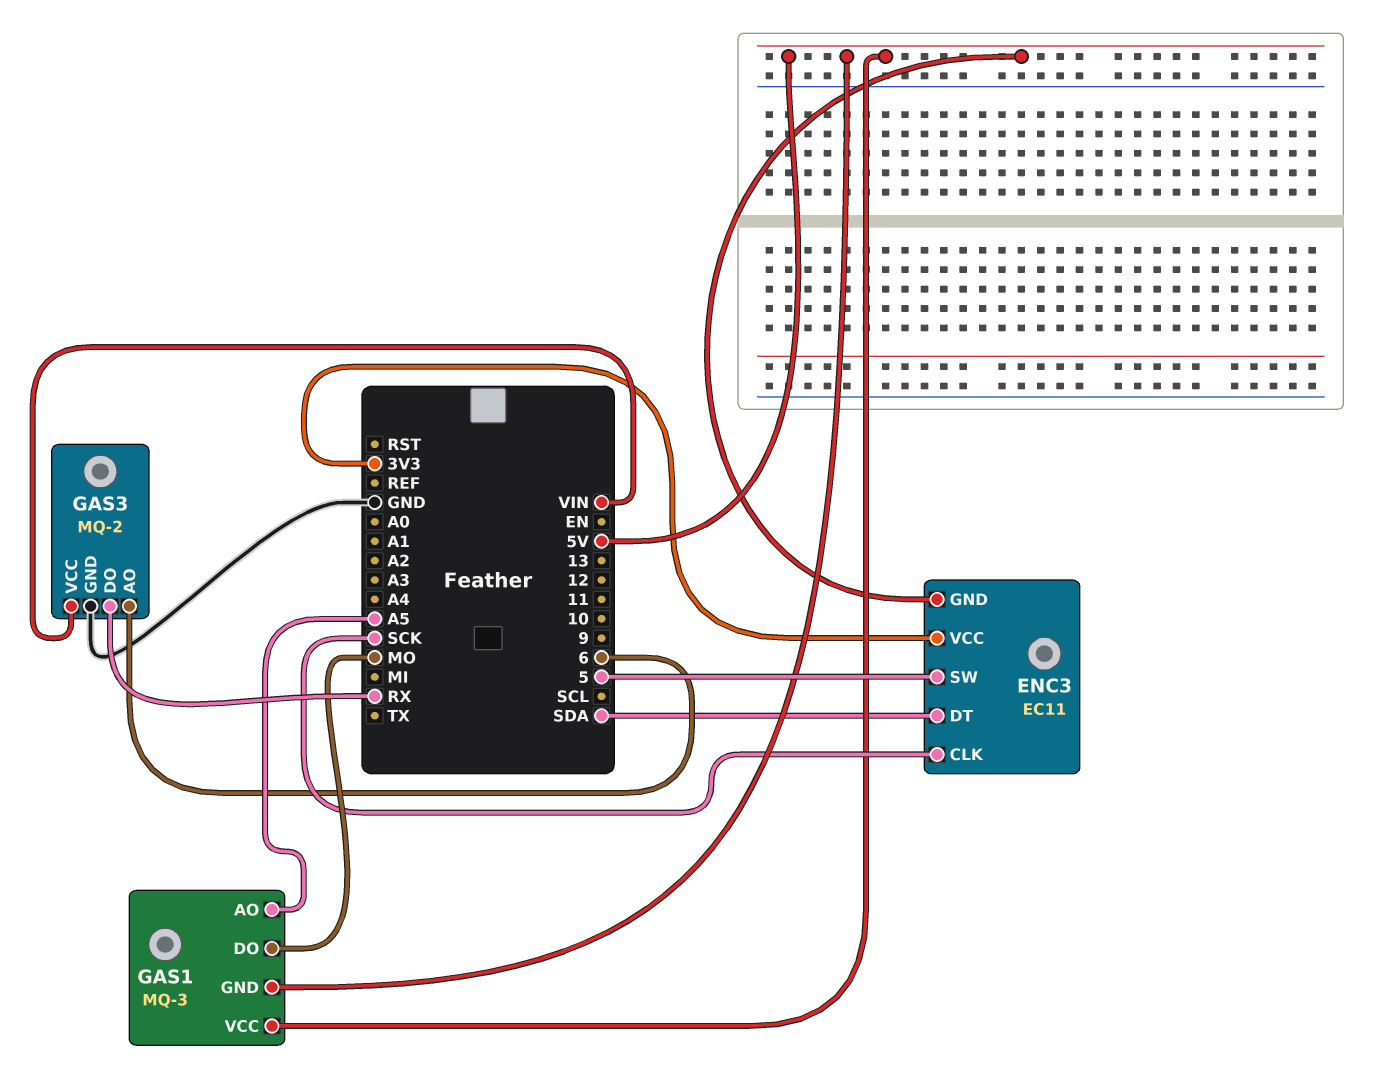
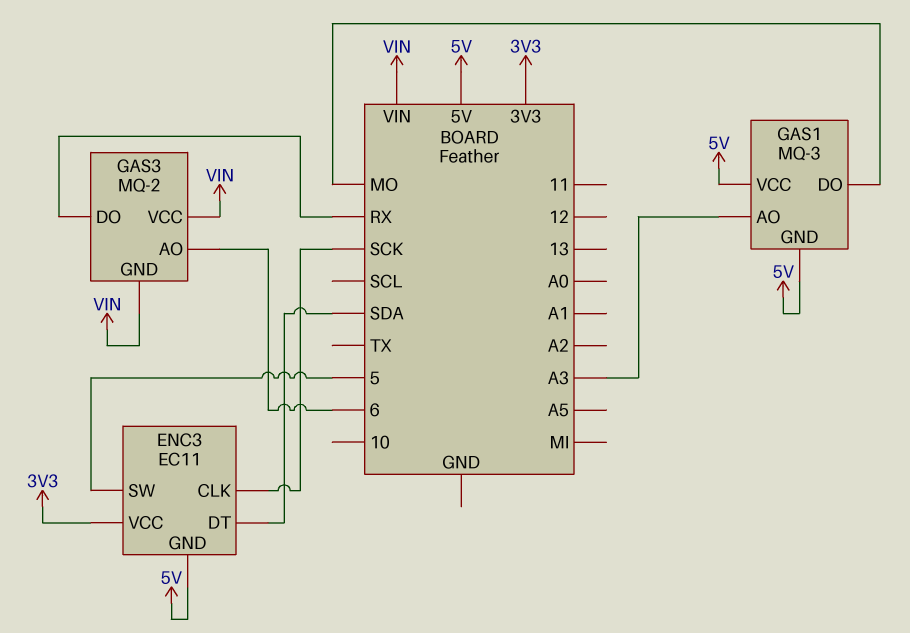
GAS1 pin AO: A5 -> A3
GAS3 pin GND: GND -> VIN

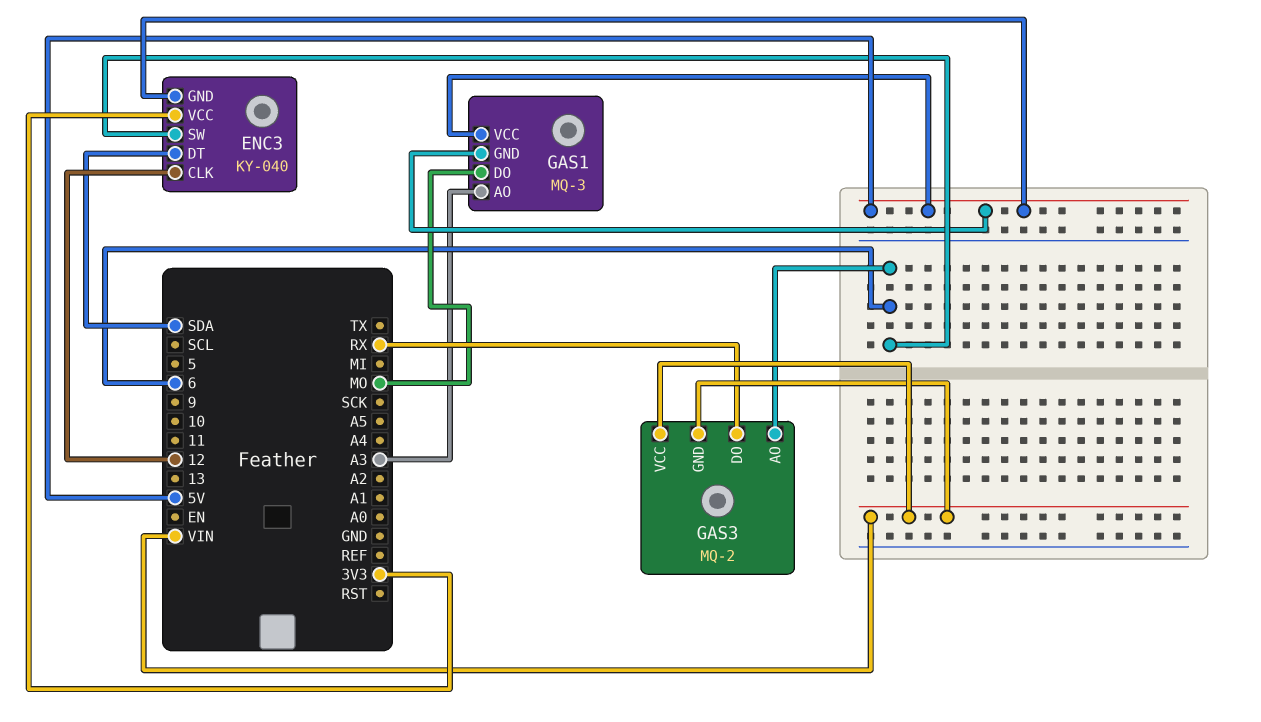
ENC3: EC11 -> KY-040
ENC3 pin CLK: SCK -> 12
ENC3 pin SW: 5 -> 6

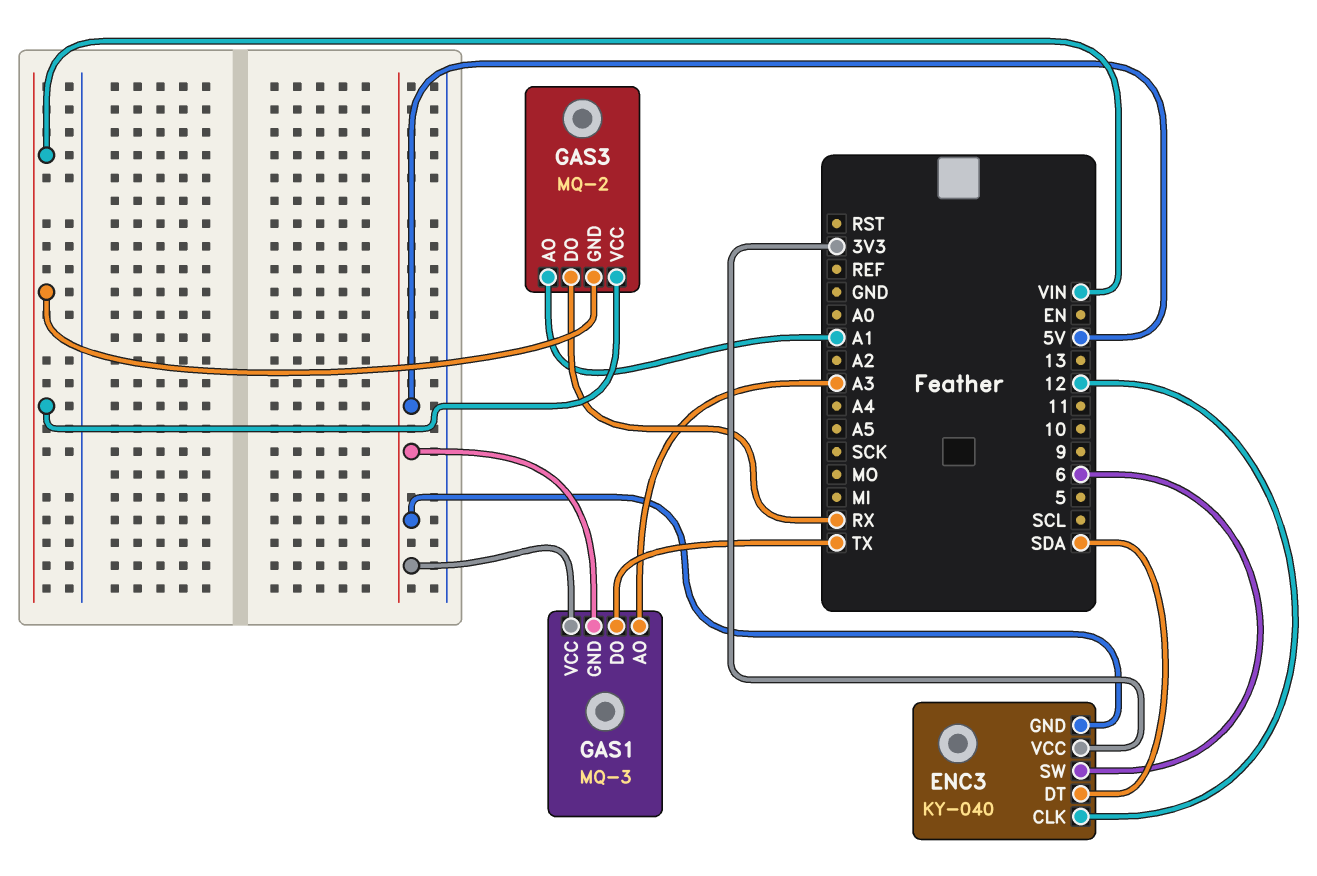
GAS1 pin DO: MO -> TX
GAS3 pin AO: 6 -> A1

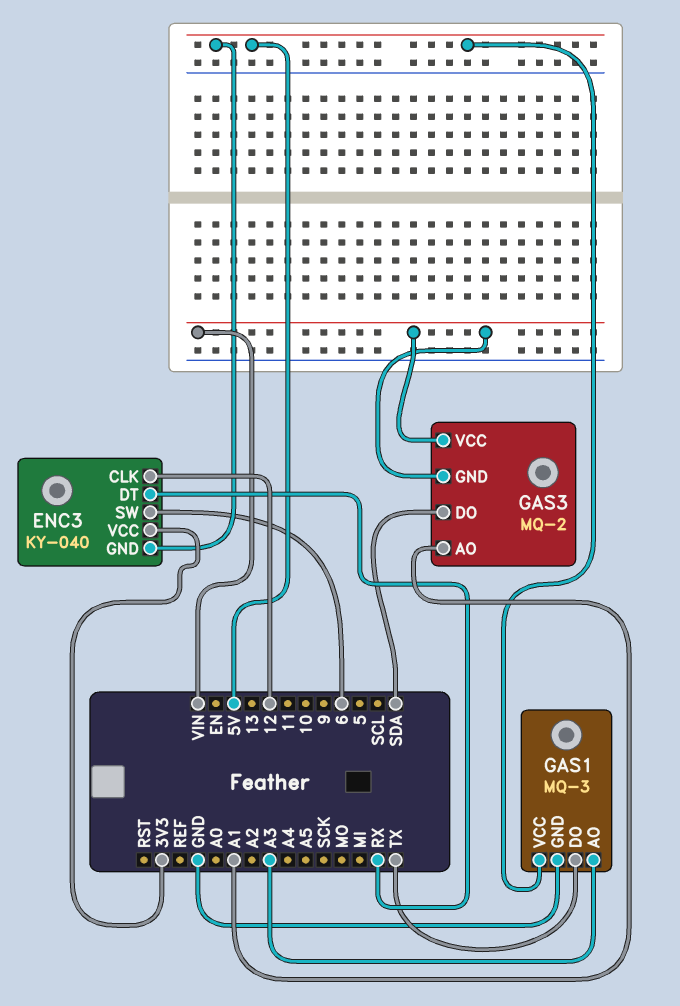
ENC3 pin DT: SDA -> RX
GAS1 pin GND: 5V -> GND
GAS3 pin DO: RX -> SDA

